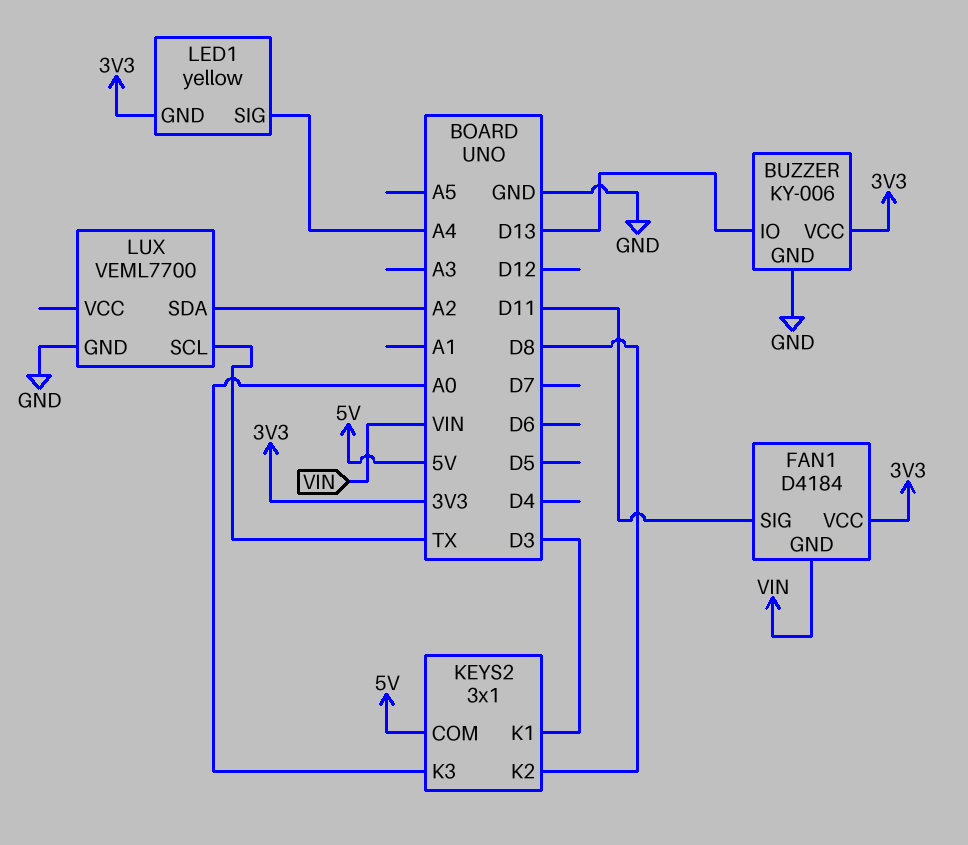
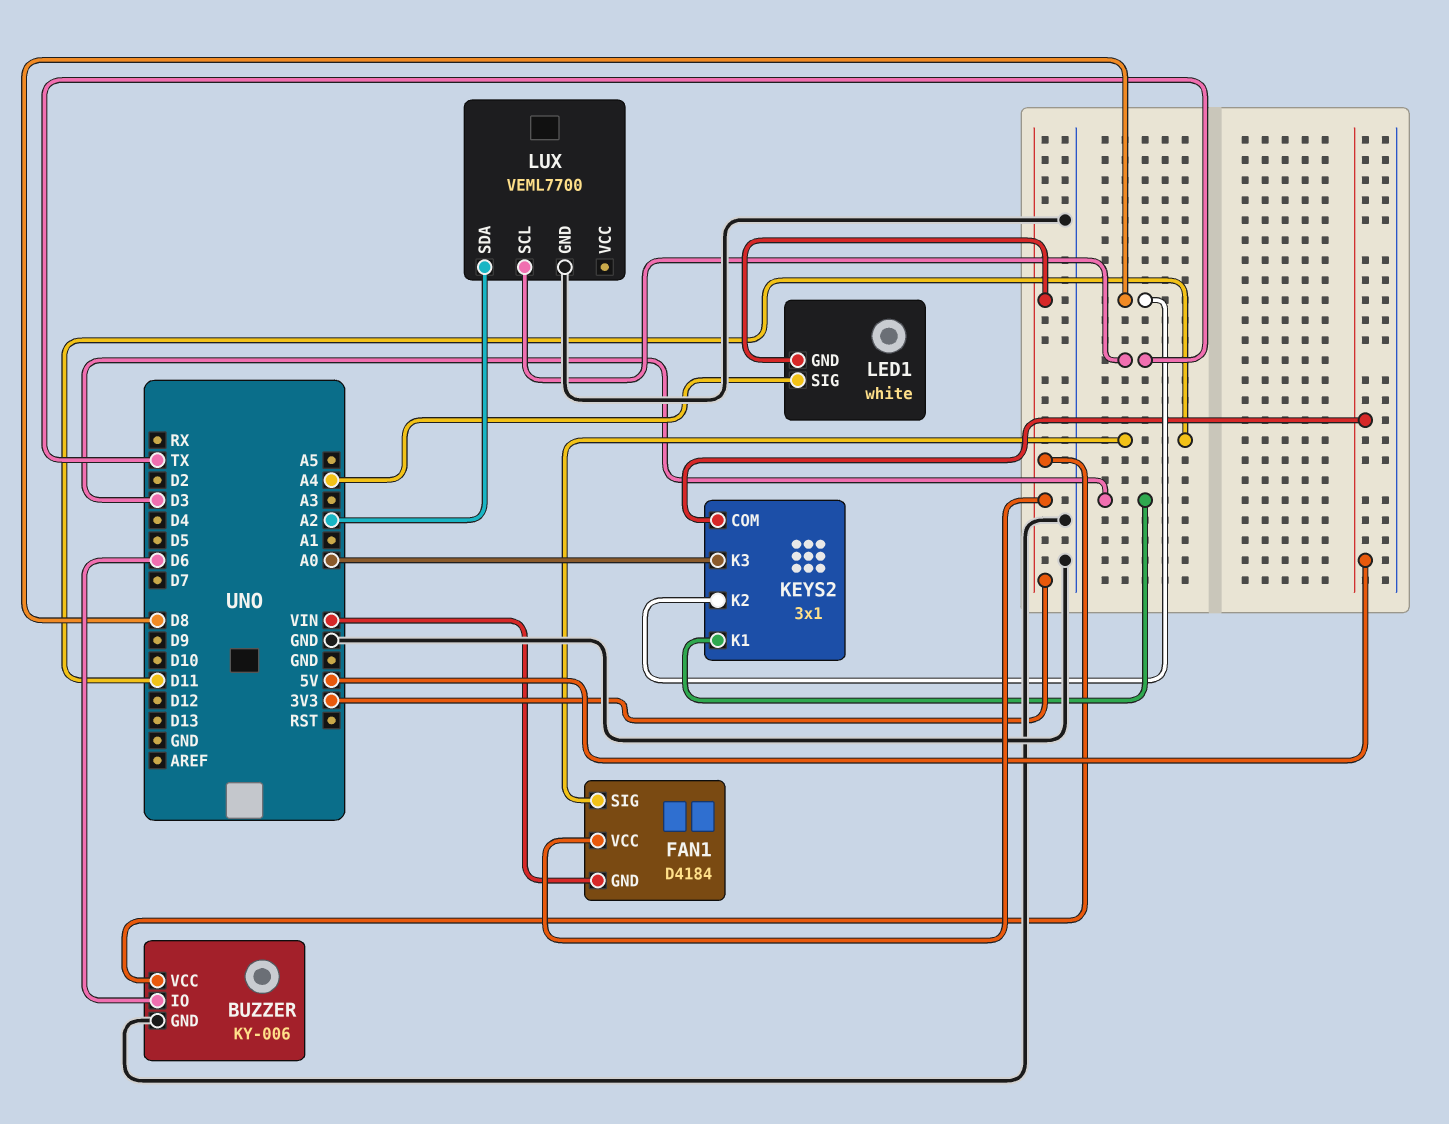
BUZZER pin IO: D13 -> D6
LED1: yellow -> white

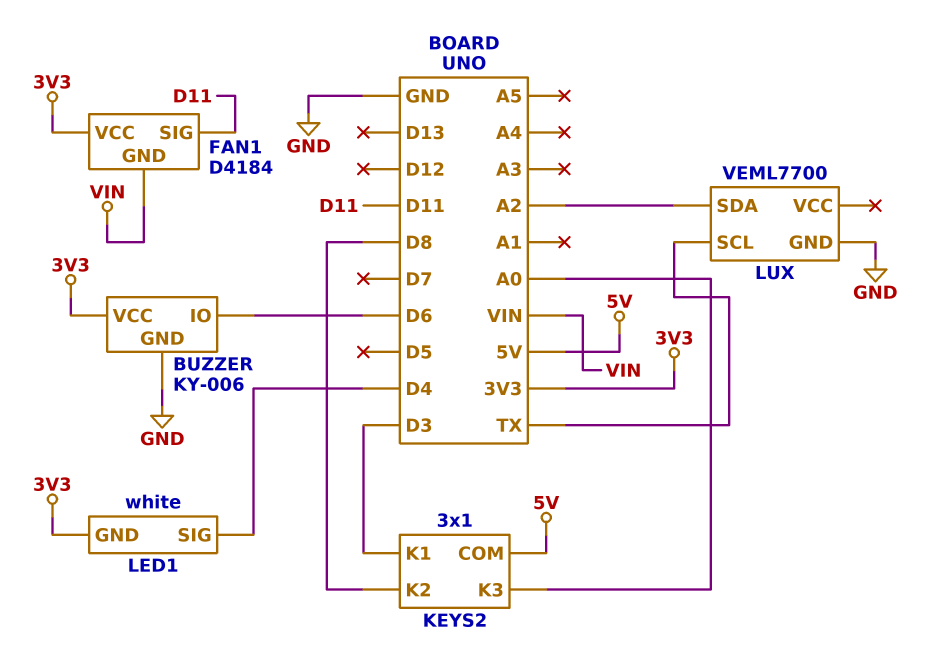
LED1 pin SIG: A4 -> D4

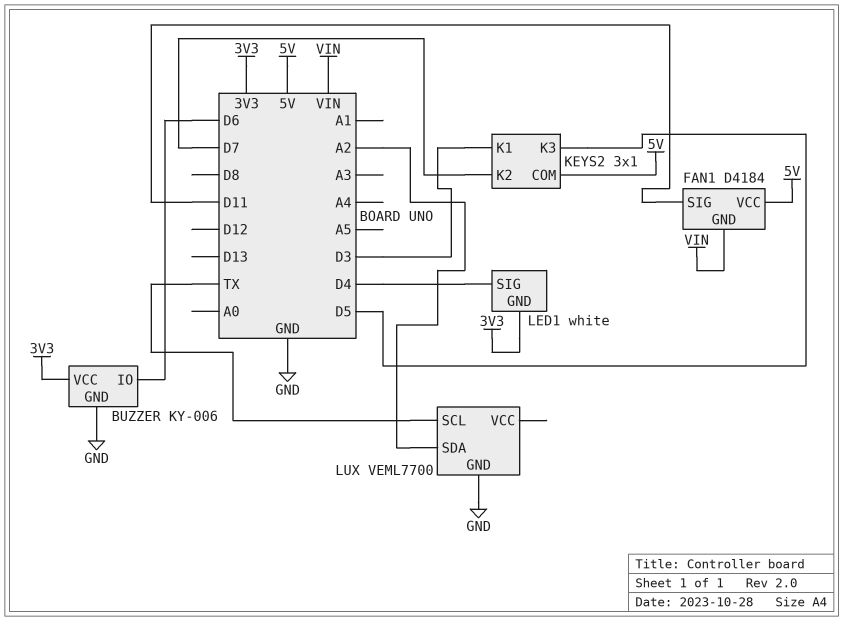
FAN1 pin VCC: 3V3 -> 5V
KEYS2 pin K2: D8 -> D7
KEYS2 pin K3: A0 -> D5

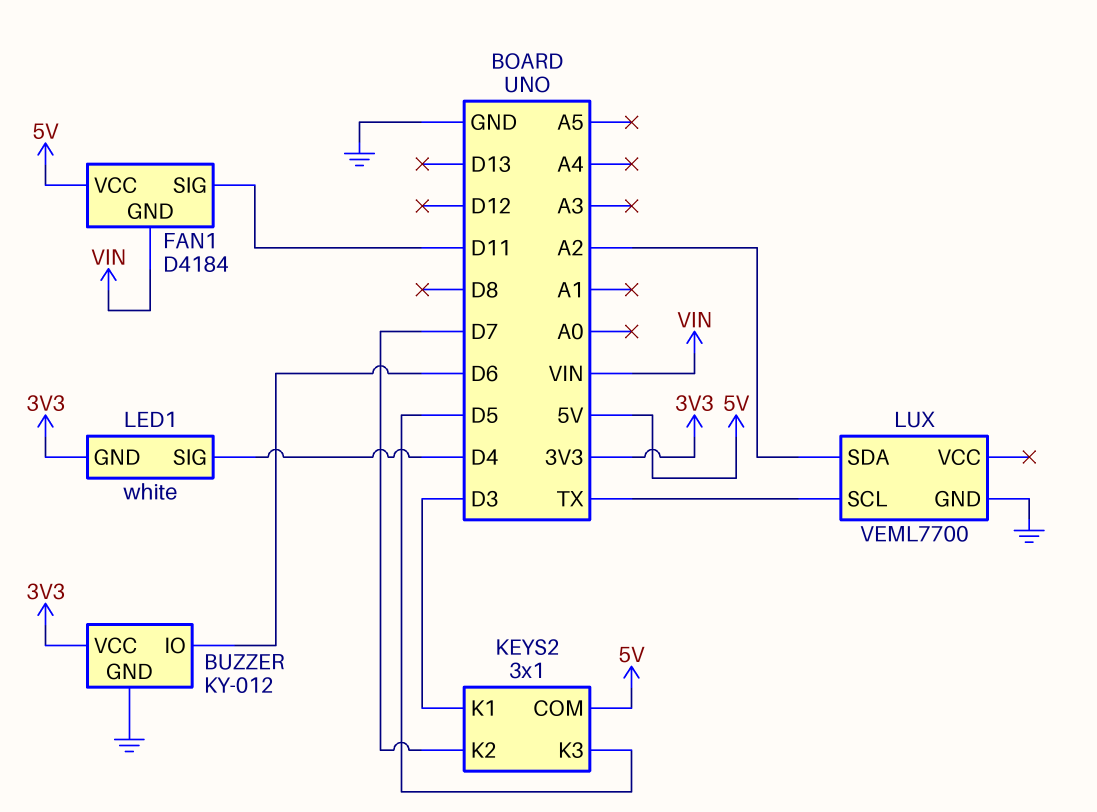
BUZZER: KY-006 -> KY-012

